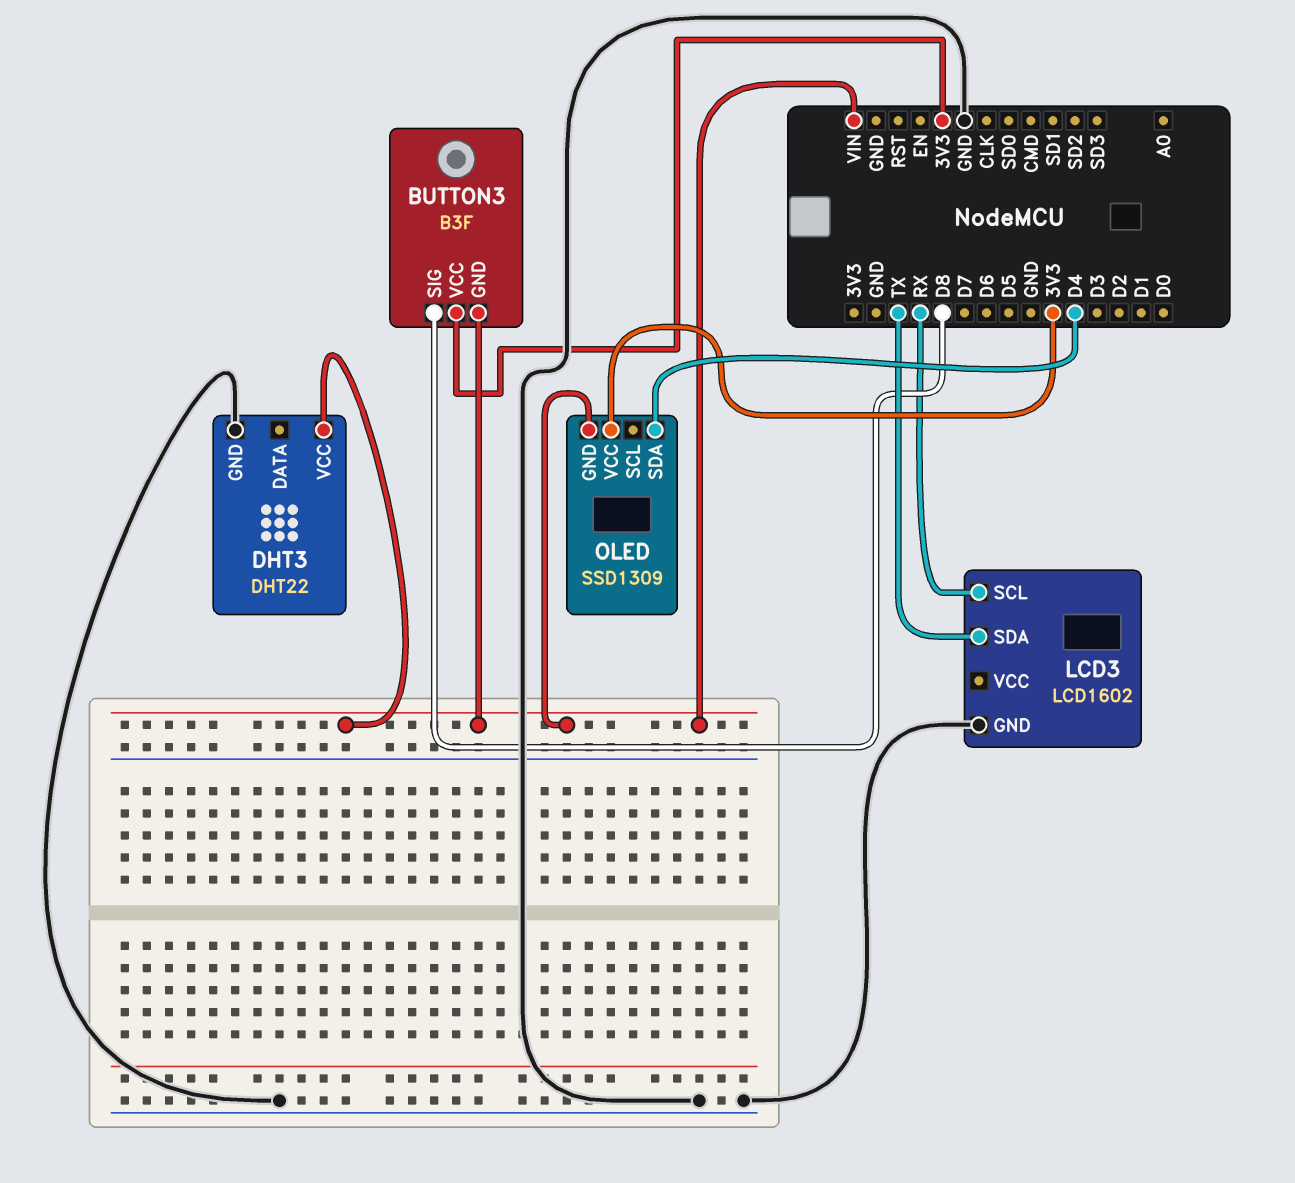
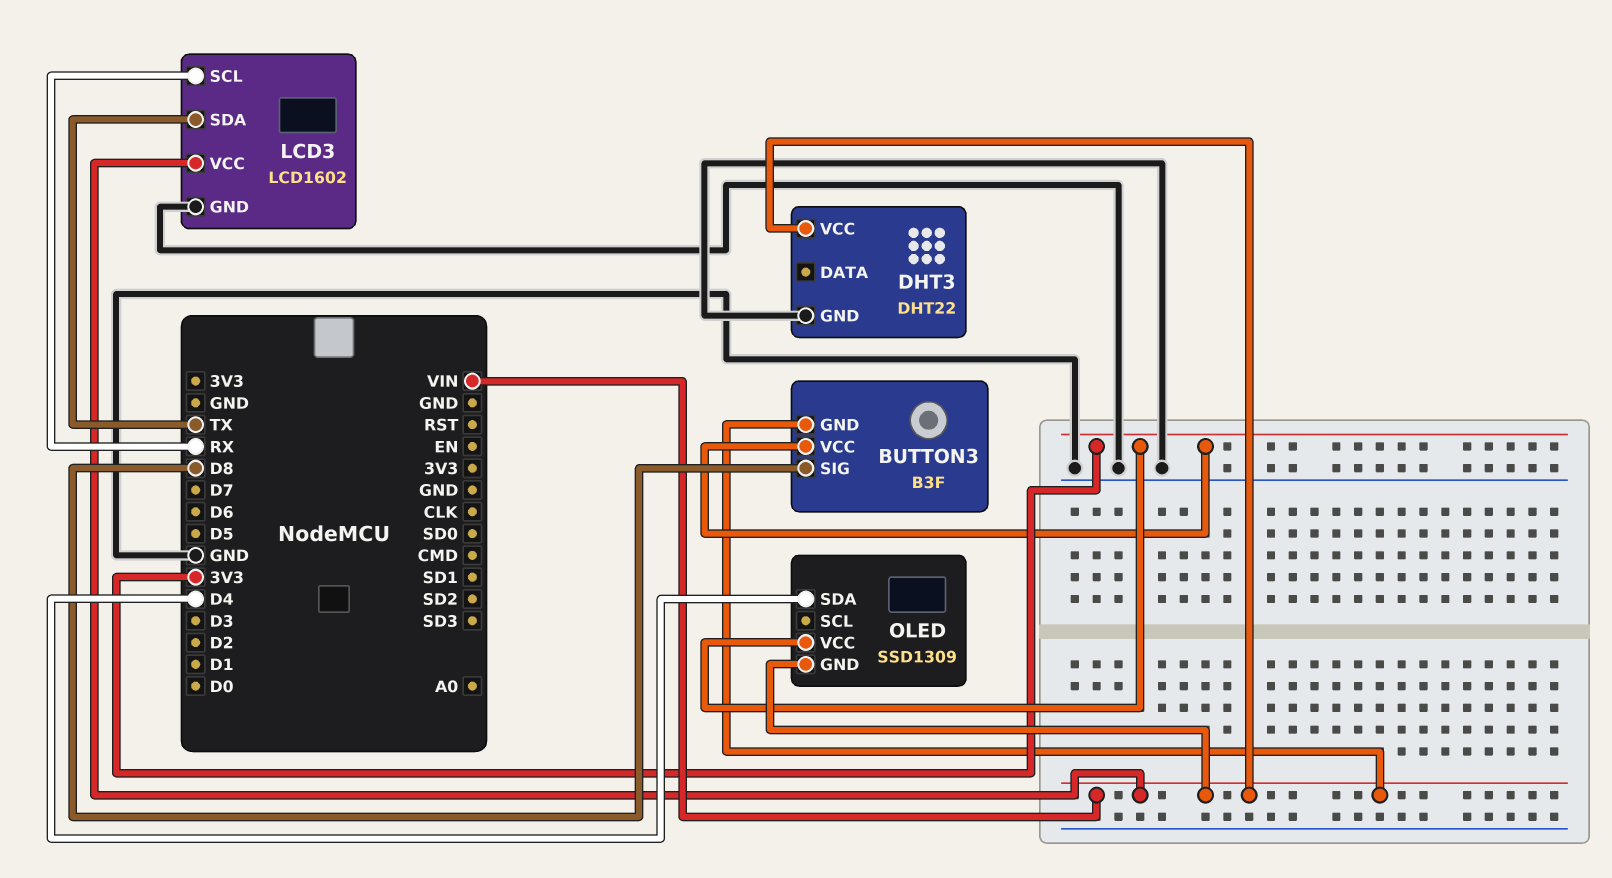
LCD3 pin VCC: none -> VIN

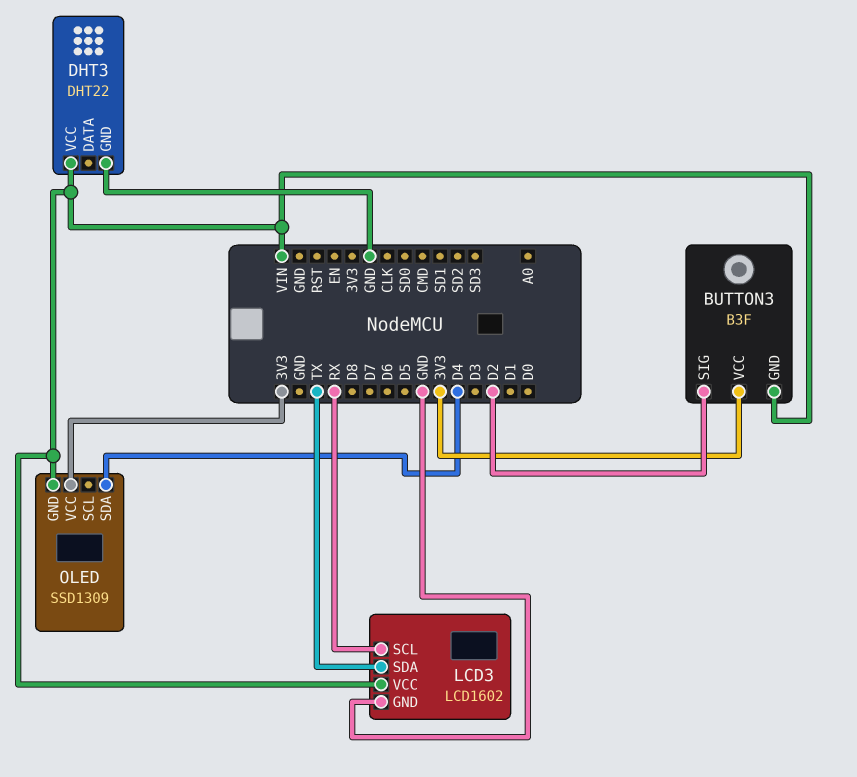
BUTTON3 pin SIG: D8 -> D2

